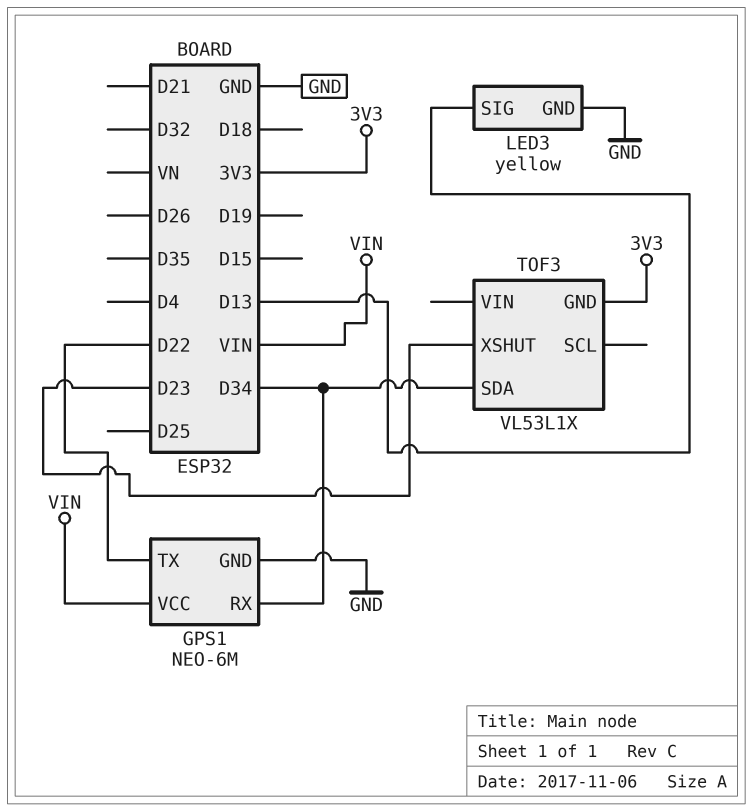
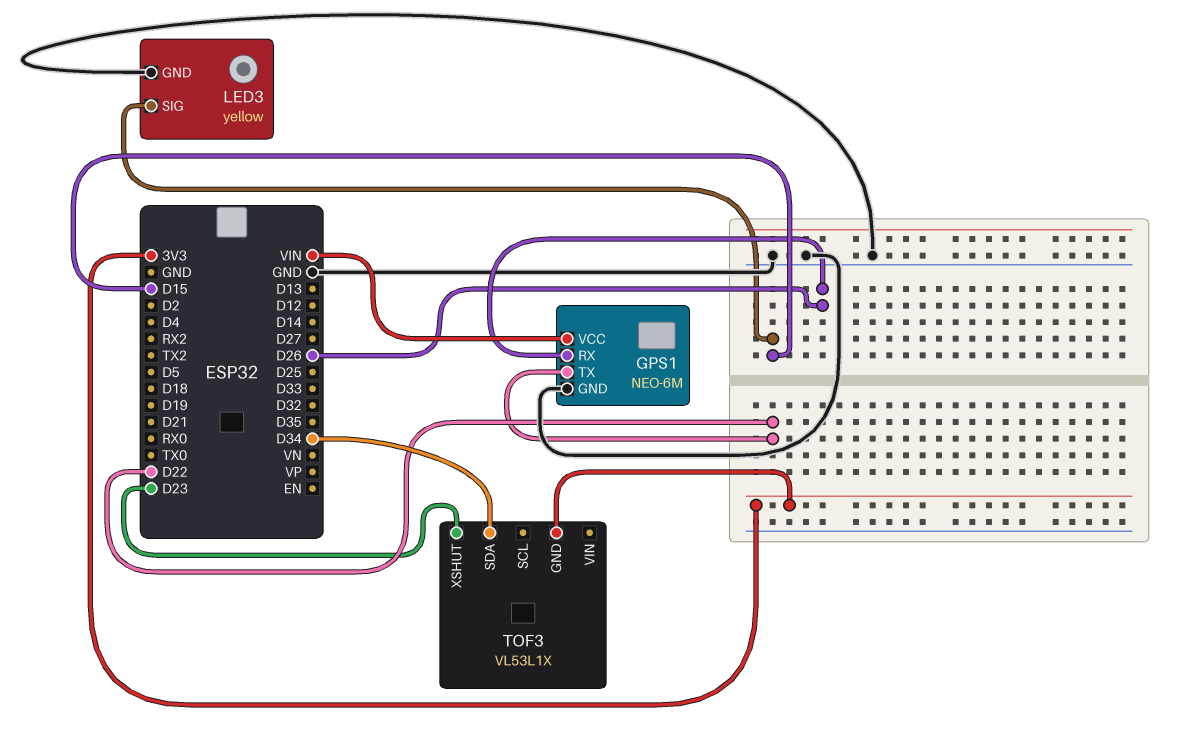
GPS1 pin RX: D34 -> D26
LED3 pin SIG: D13 -> D15

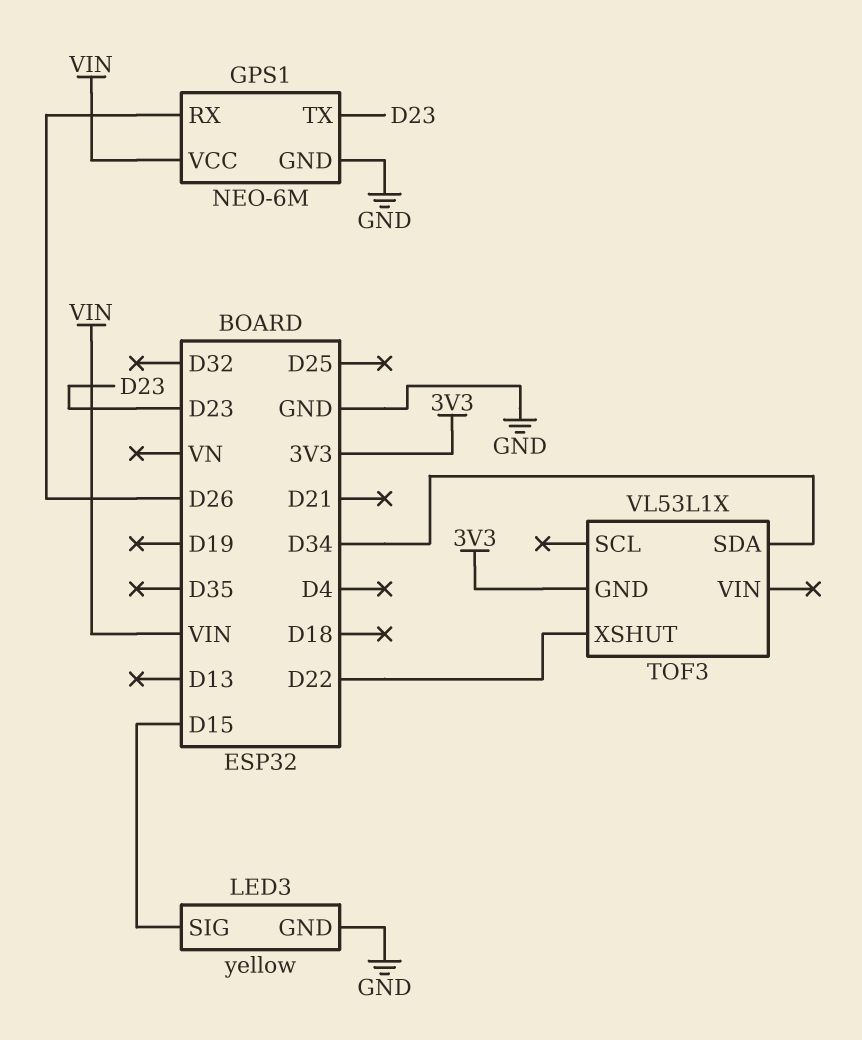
GPS1 pin TX: D22 -> D23
TOF3 pin XSHUT: D23 -> D22

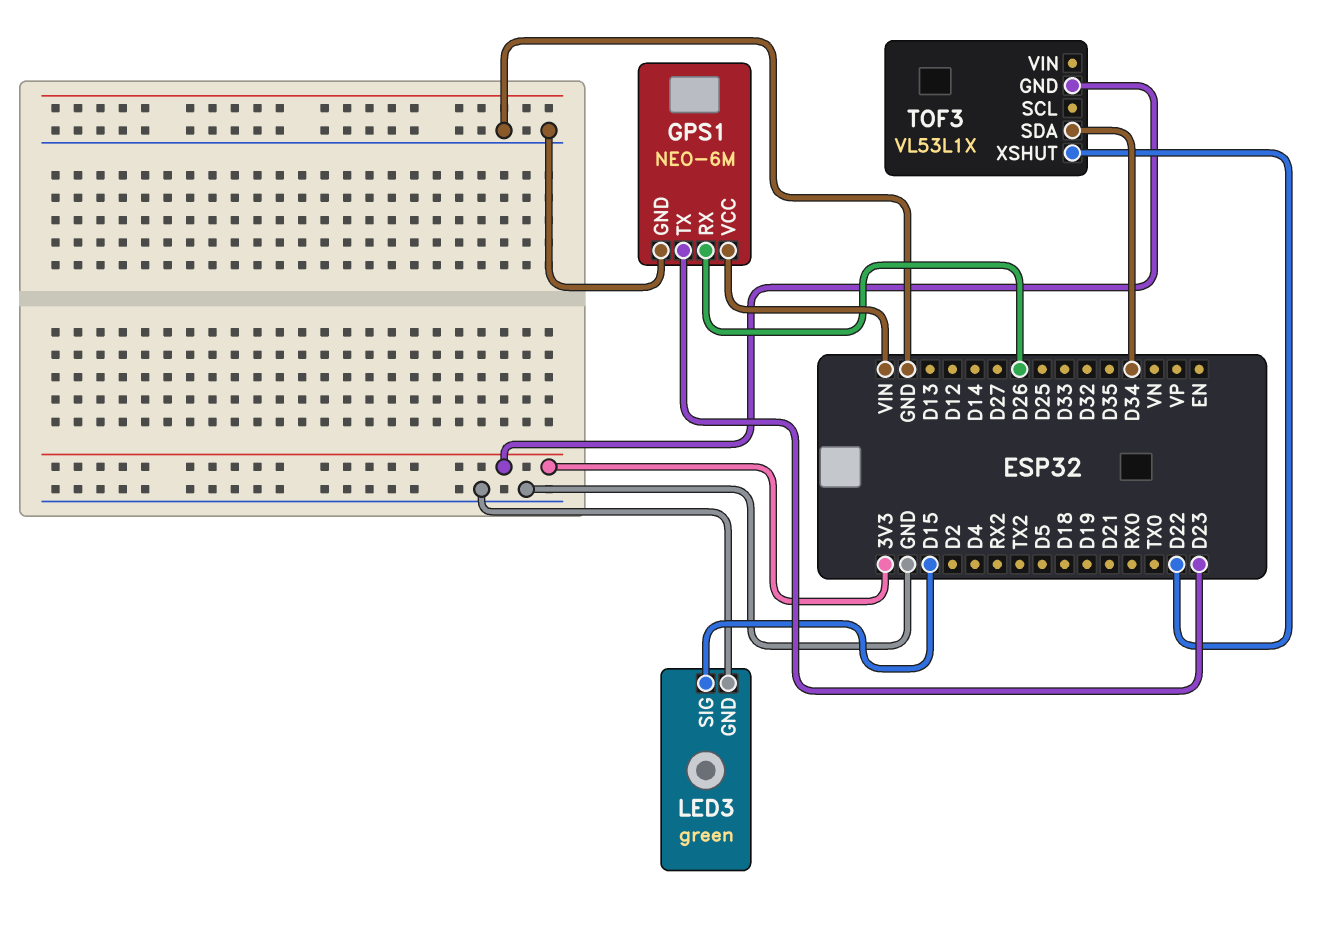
LED3: yellow -> green

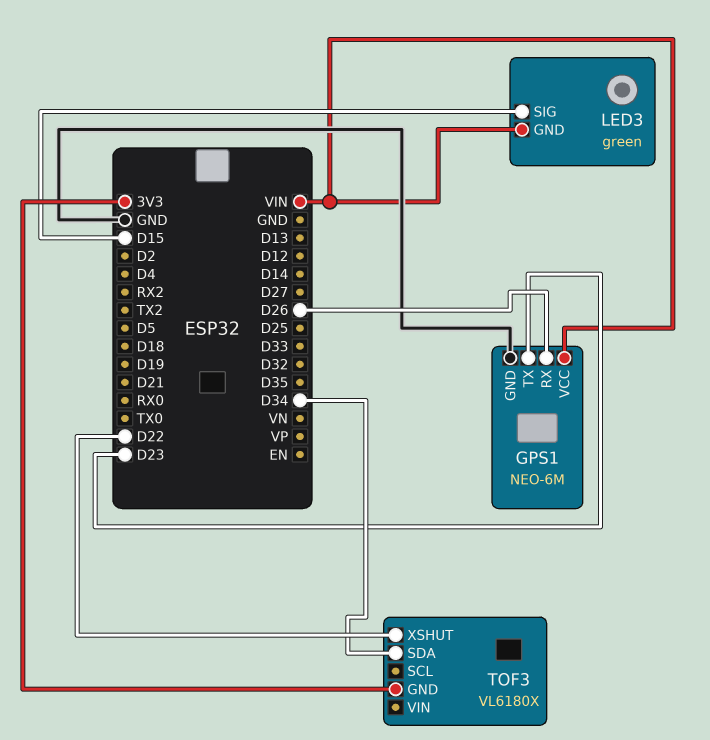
LED3 pin GND: GND -> VIN
TOF3: VL53L1X -> VL6180X

